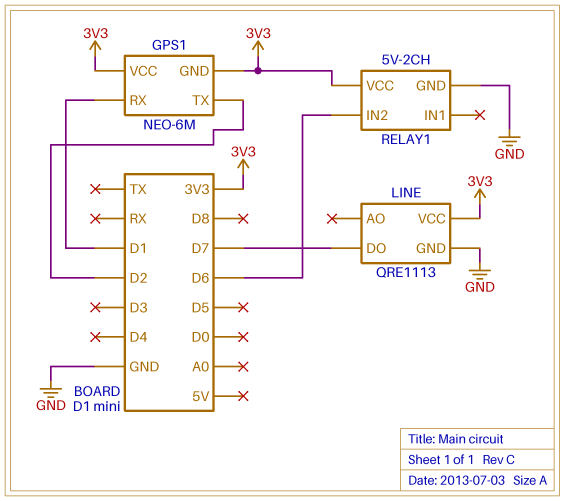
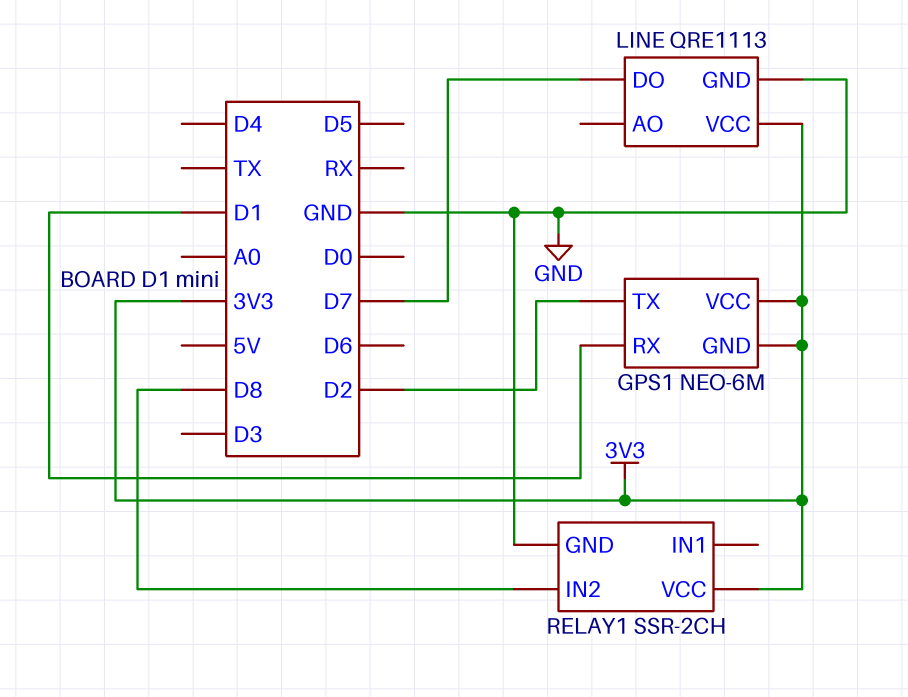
RELAY1: 5V-2CH -> SSR-2CH
RELAY1 pin IN2: D6 -> D8

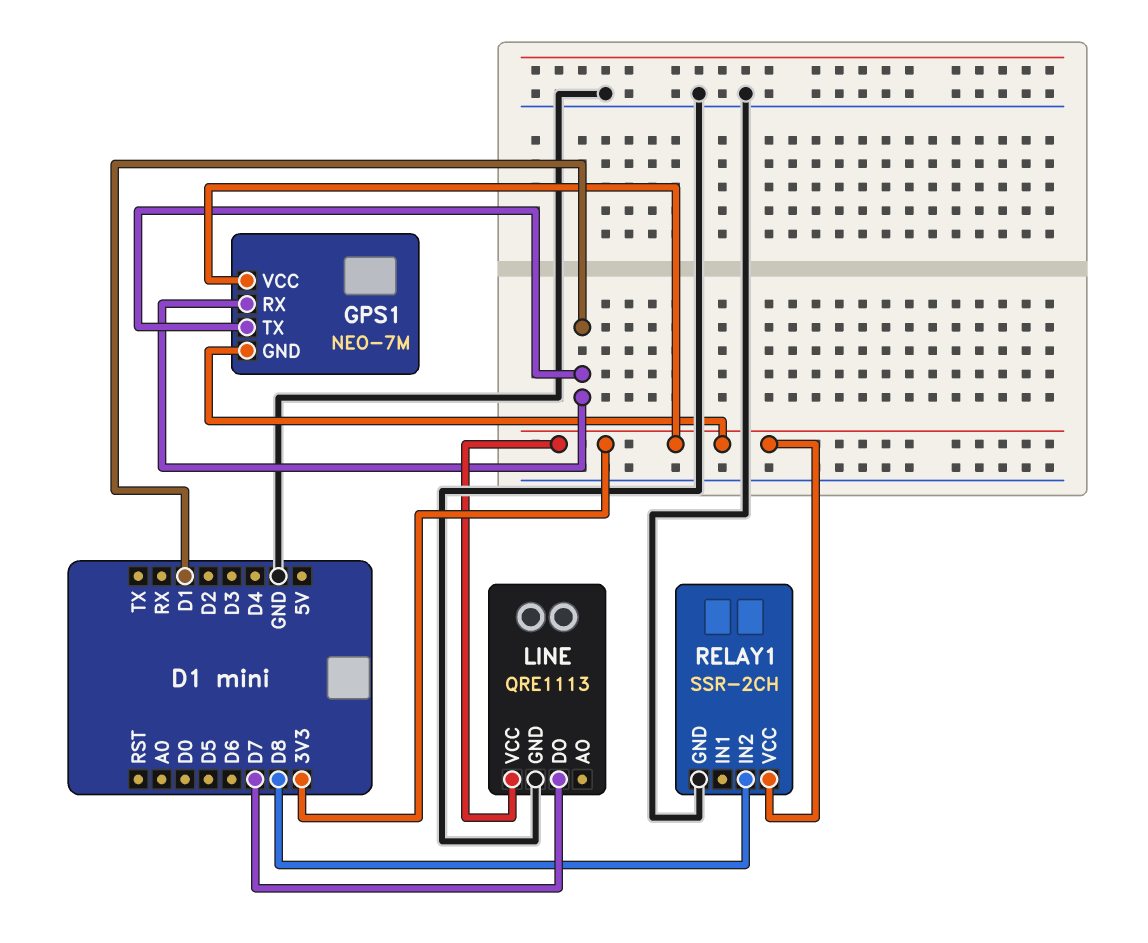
GPS1: NEO-6M -> NEO-7M
GPS1 pin TX: D2 -> D1

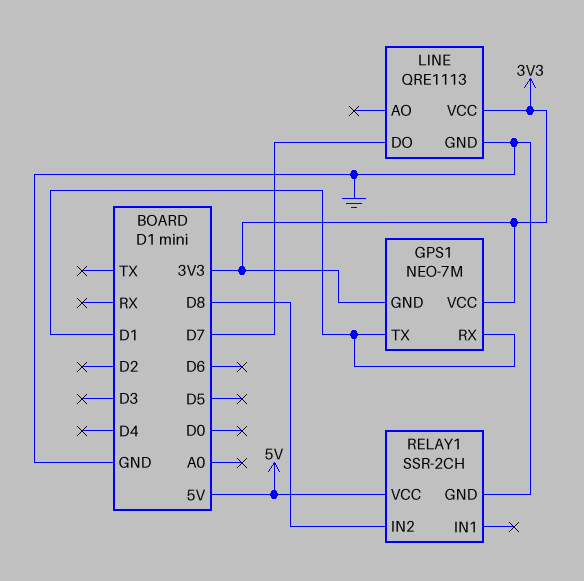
RELAY1 pin VCC: 3V3 -> 5V

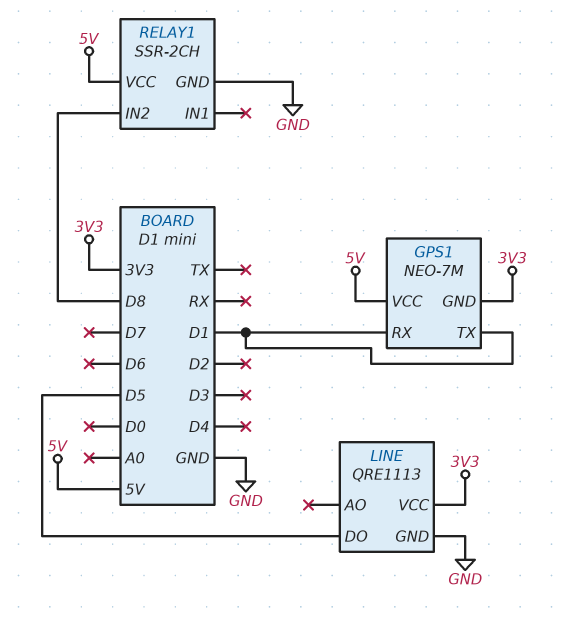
GPS1 pin VCC: 3V3 -> 5V
LINE pin DO: D7 -> D5

